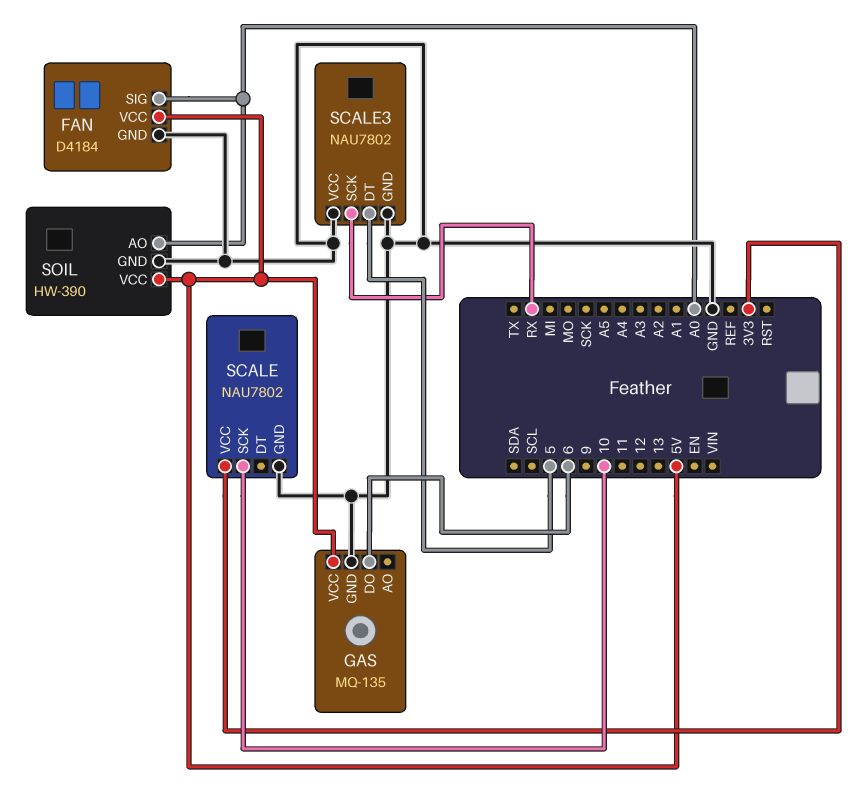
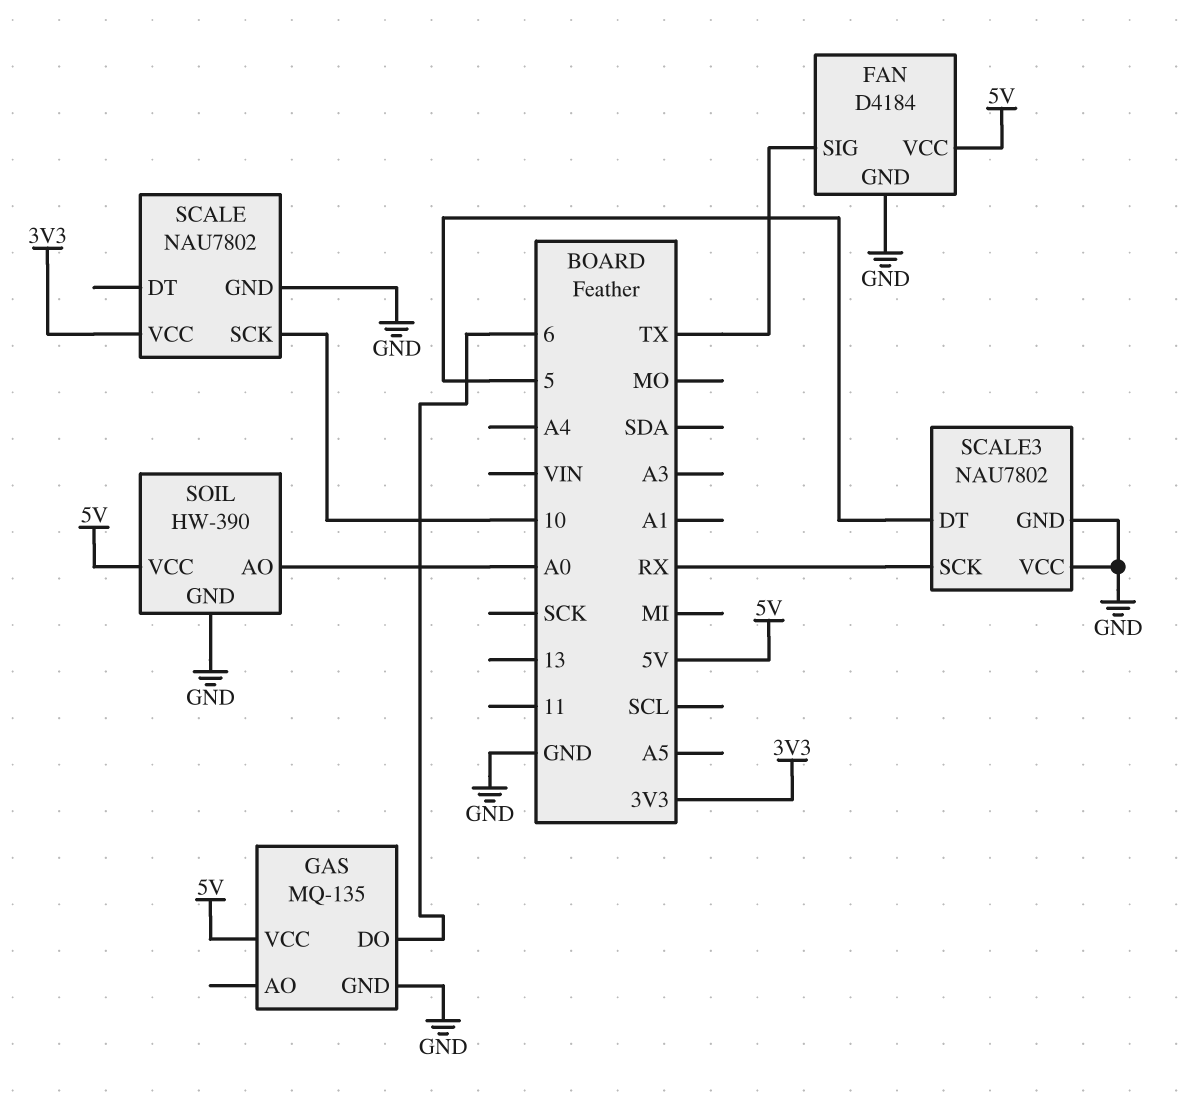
FAN pin SIG: A0 -> TX

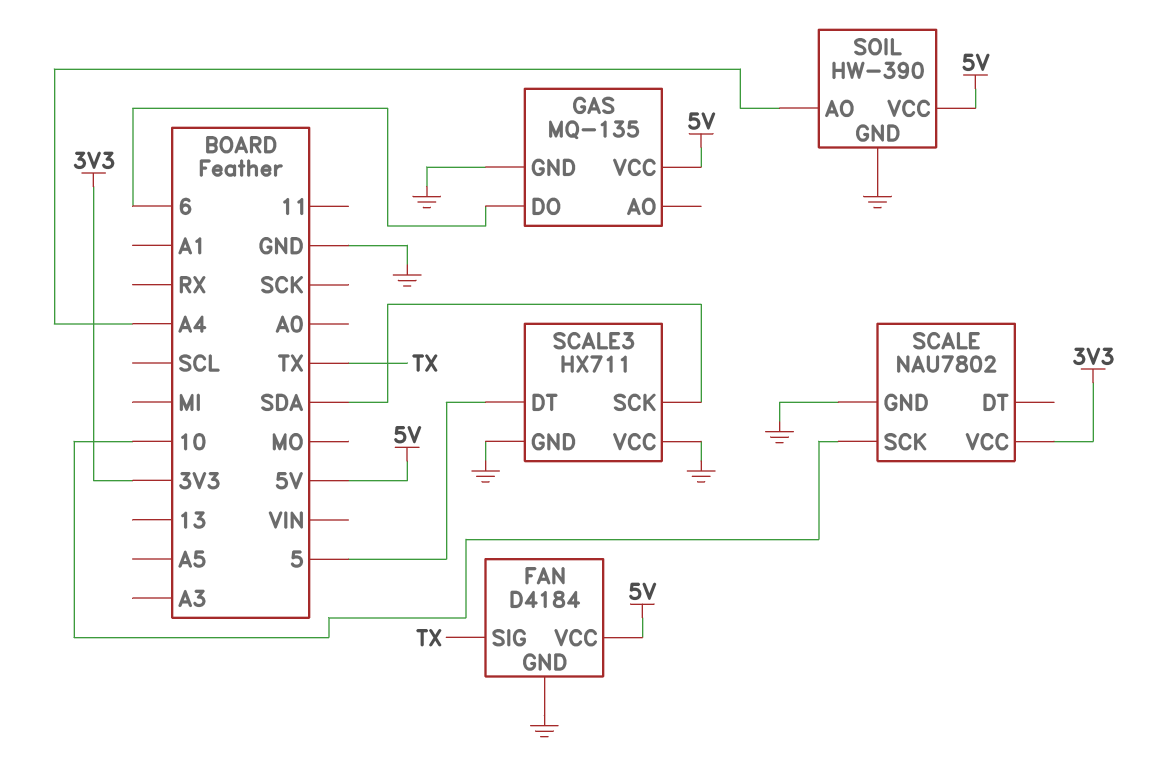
SCALE3: NAU7802 -> HX711
SCALE3 pin SCK: RX -> SDA
SOIL pin AO: A0 -> A4

